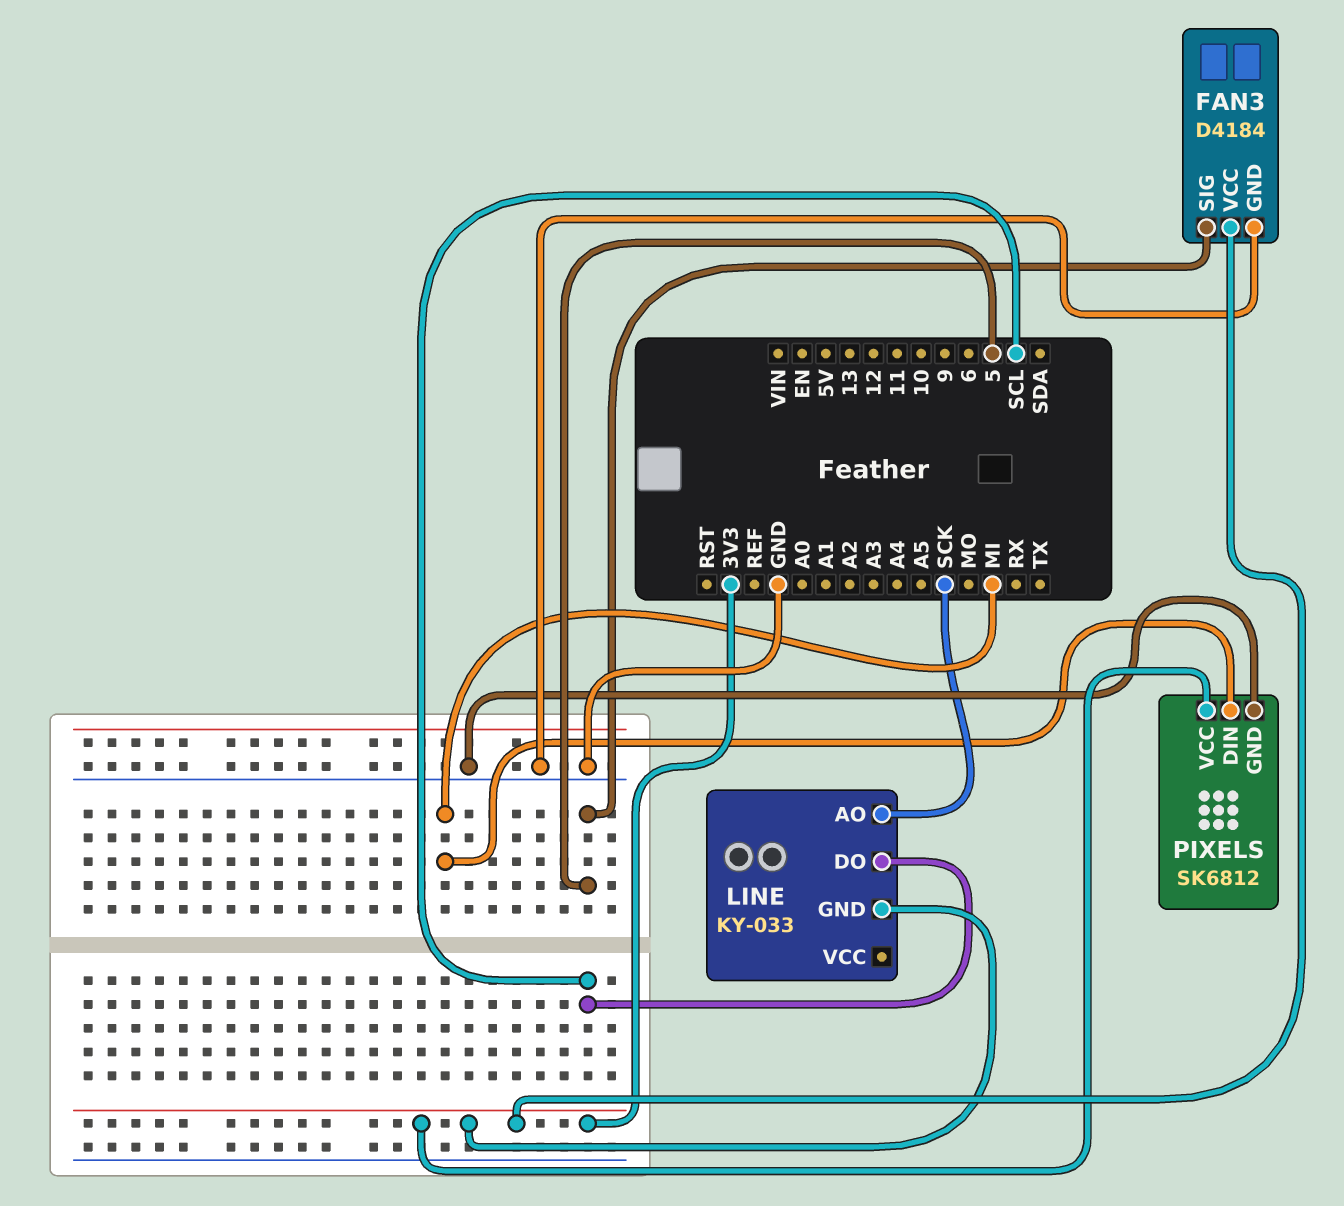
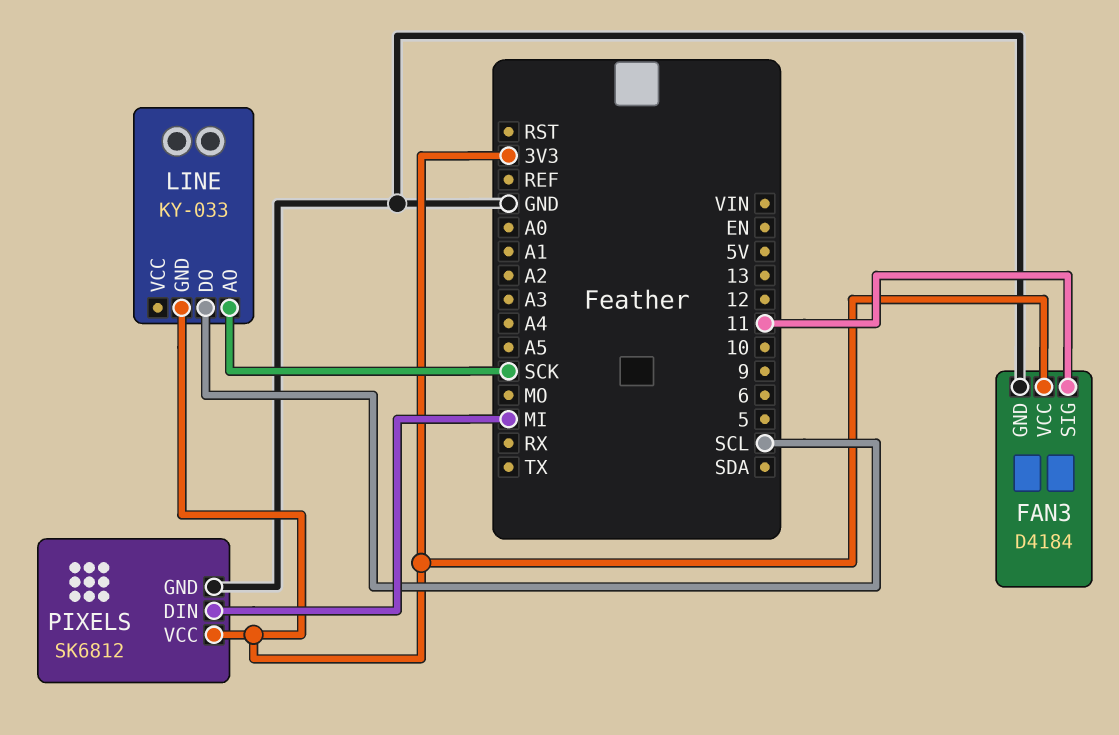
FAN3 pin SIG: 5 -> 11

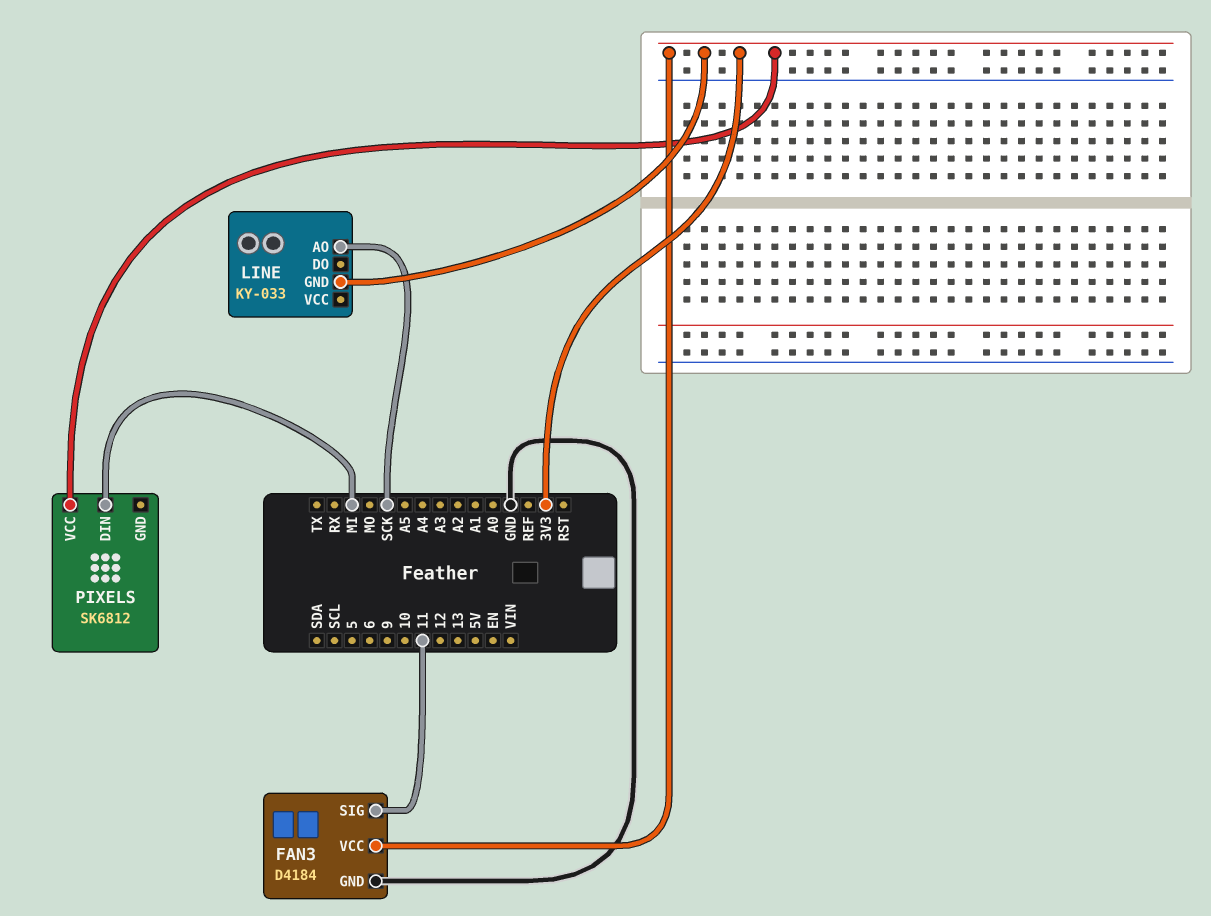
LINE pin DO: SCL -> none
PIXELS pin GND: GND -> none

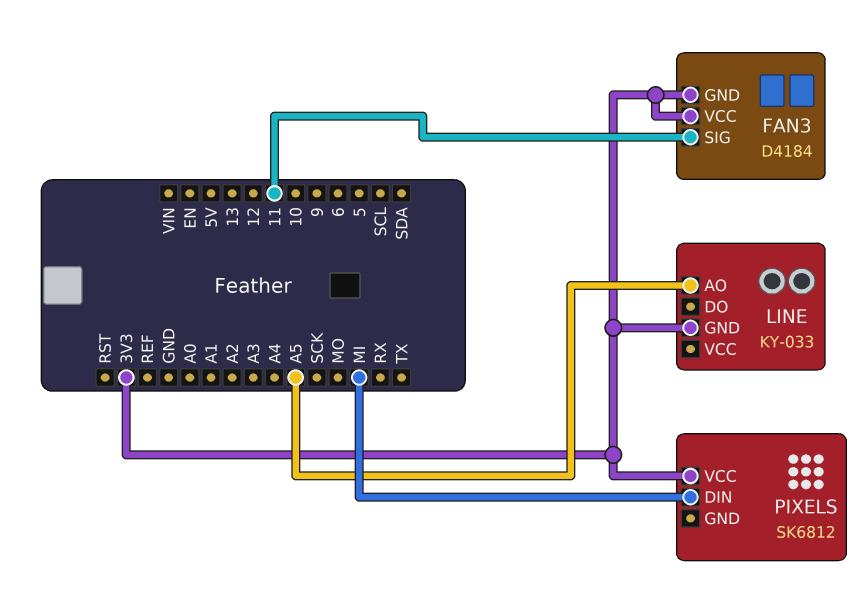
FAN3 pin GND: GND -> 3V3
LINE pin AO: SCK -> A5

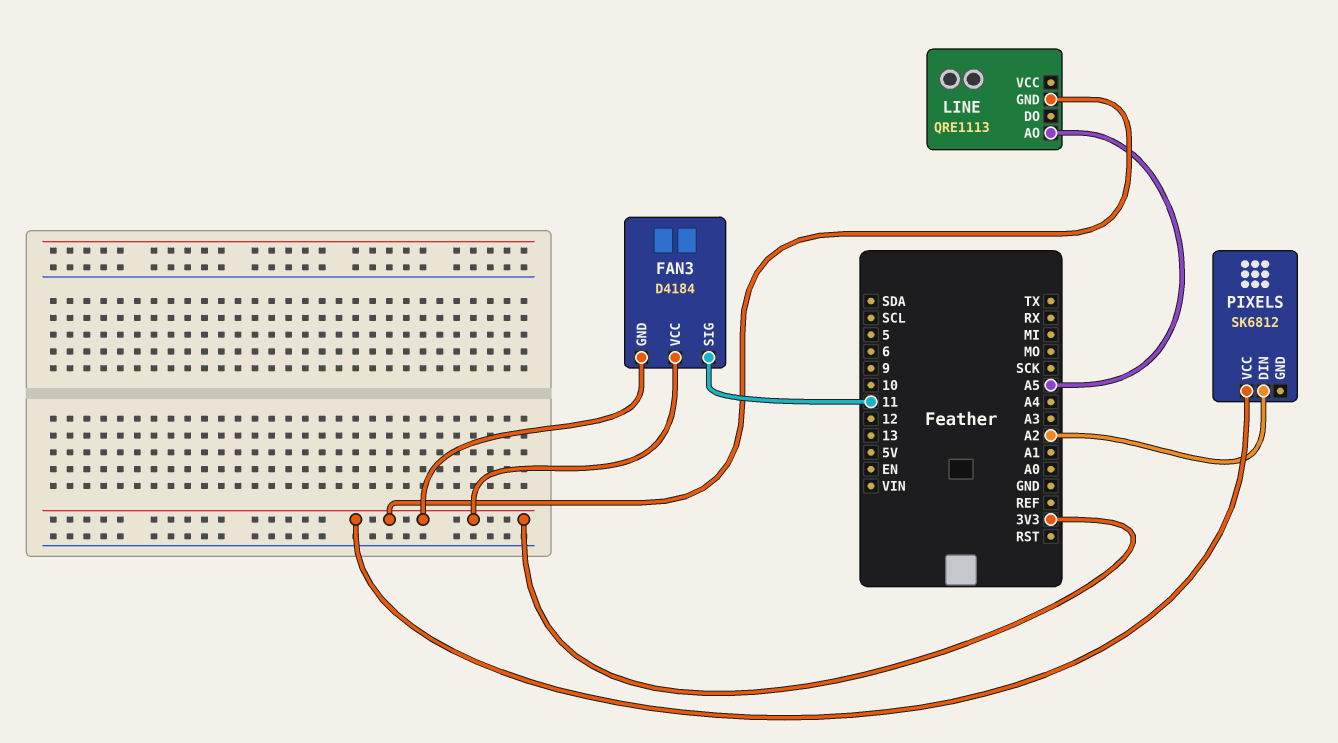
LINE: KY-033 -> QRE1113
PIXELS pin DIN: MI -> A2

